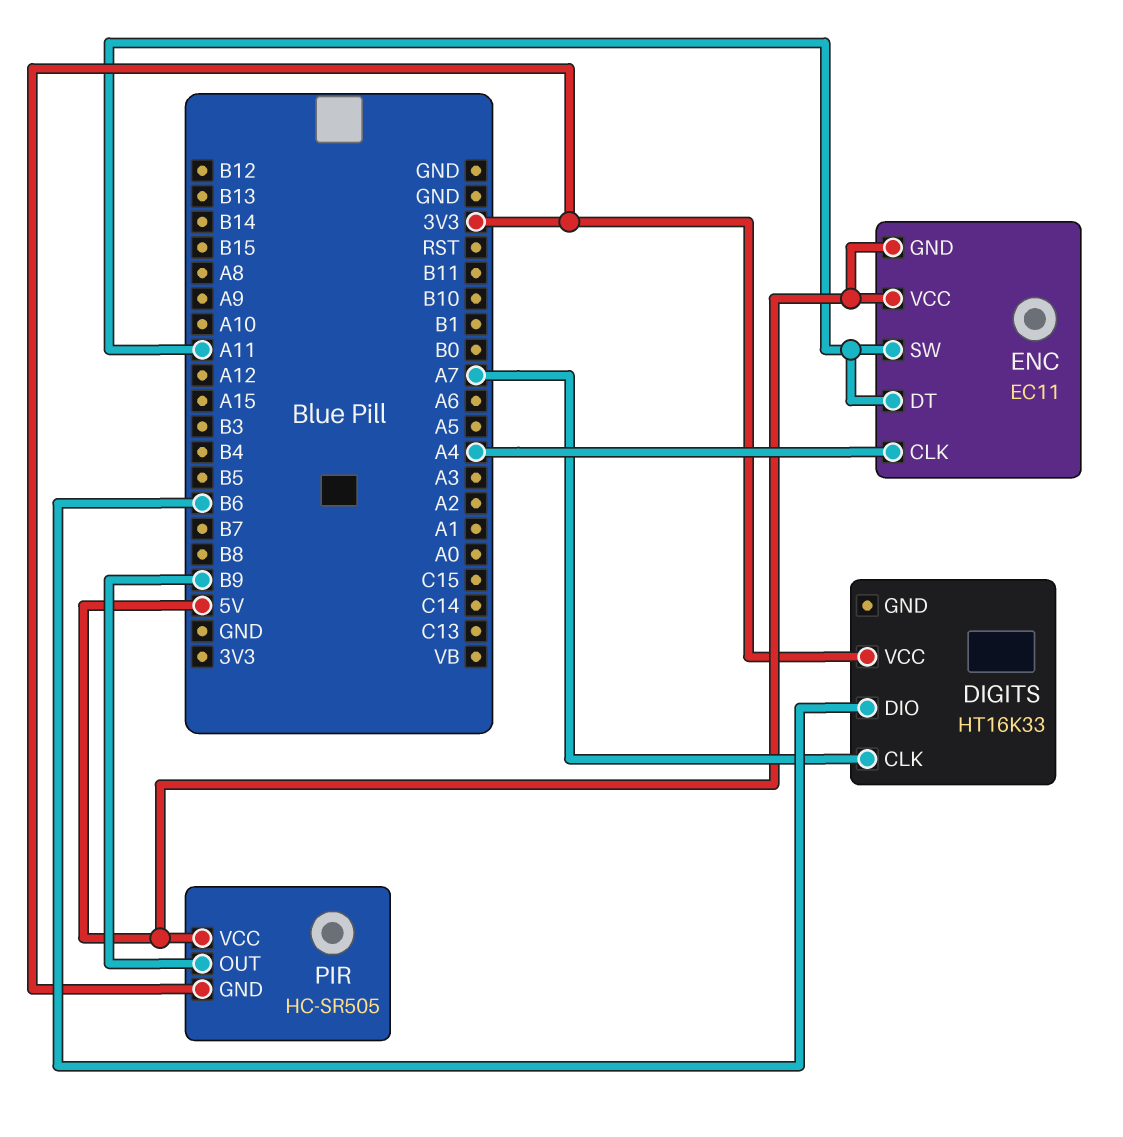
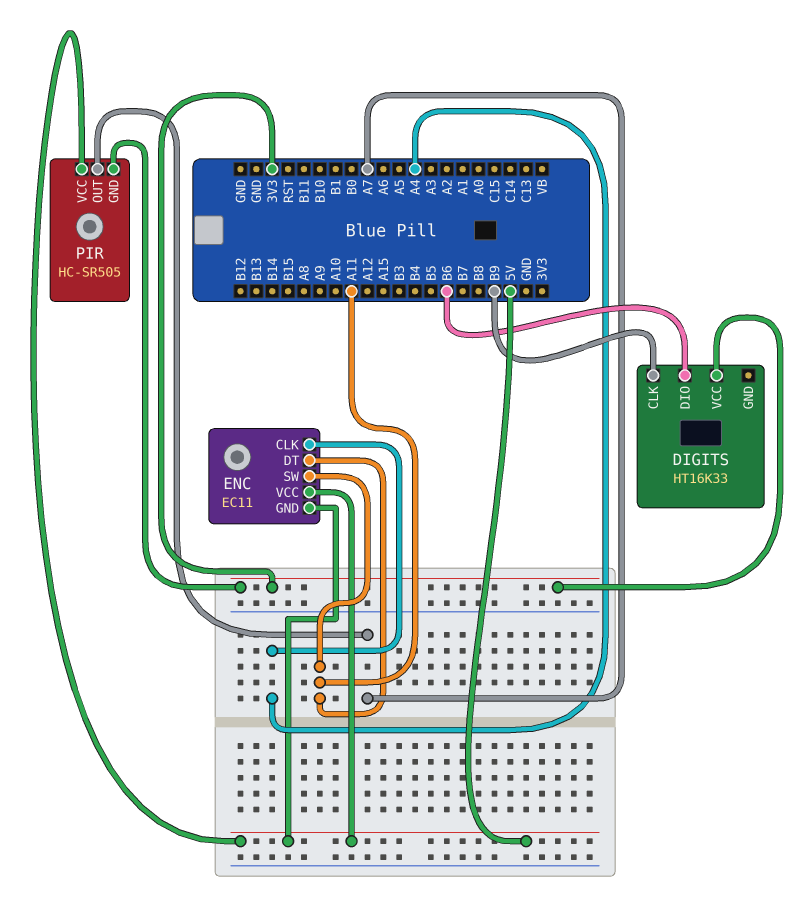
DIGITS pin CLK: A7 -> B9
PIR pin OUT: B9 -> A7

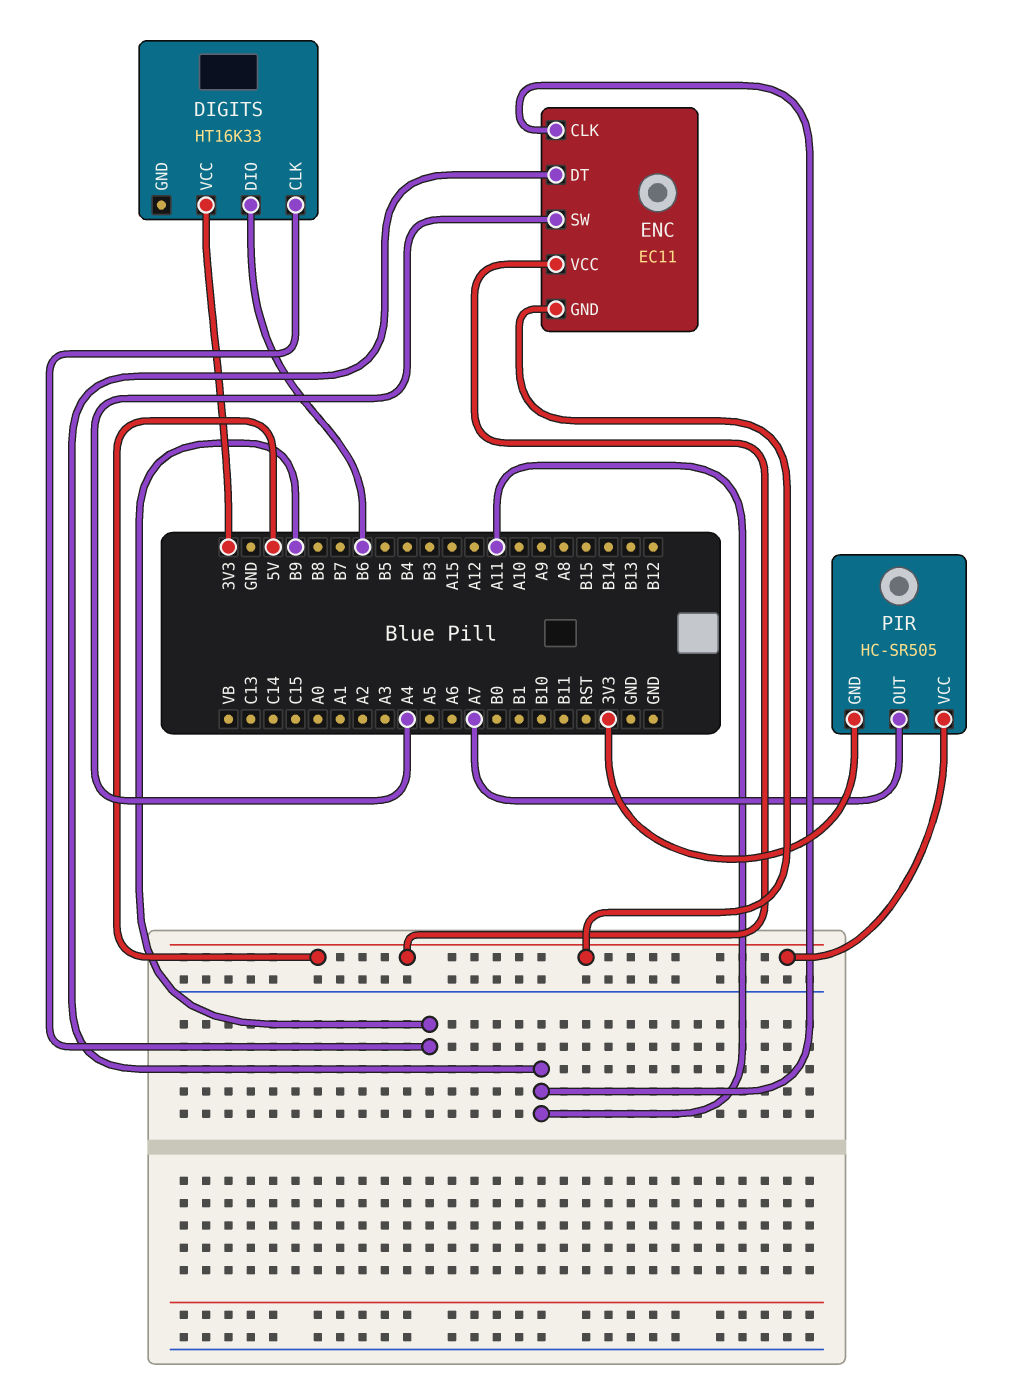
ENC pin CLK: A4 -> A11
ENC pin SW: A11 -> A4

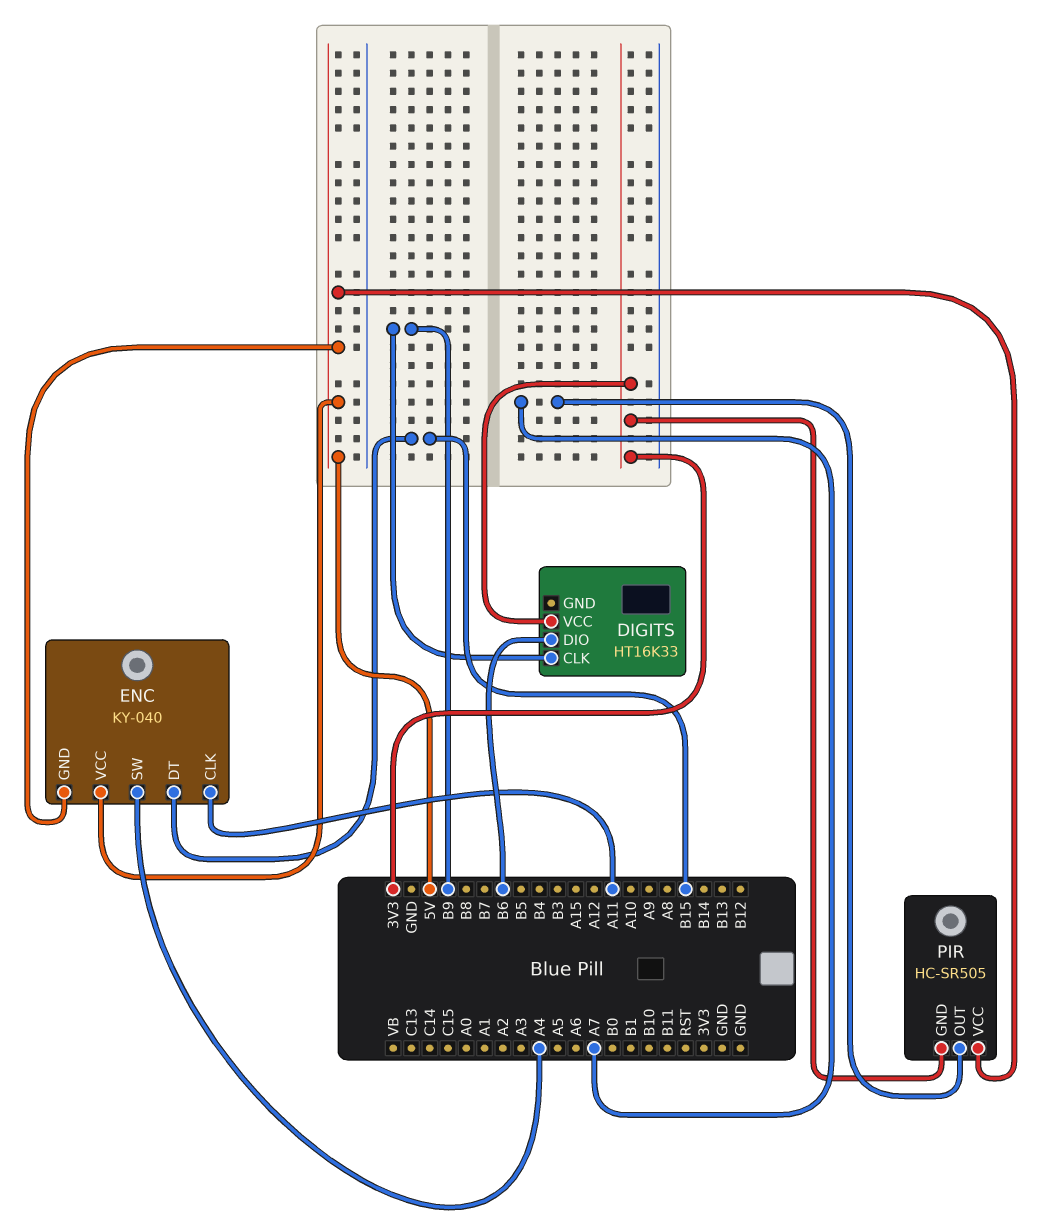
ENC: EC11 -> KY-040
ENC pin DT: A11 -> B15

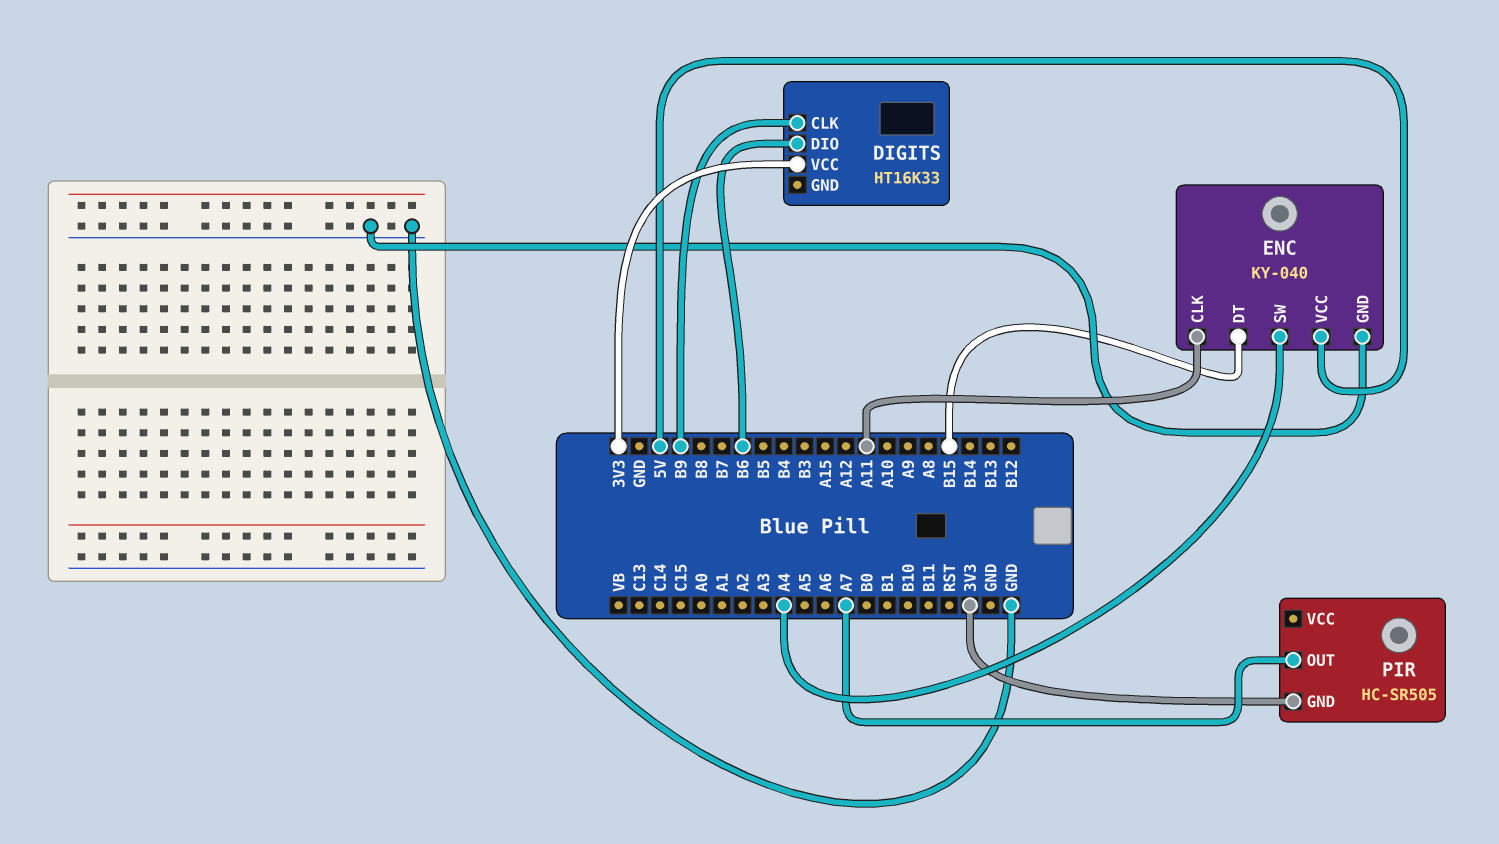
ENC pin GND: 5V -> GND
PIR pin VCC: 5V -> none

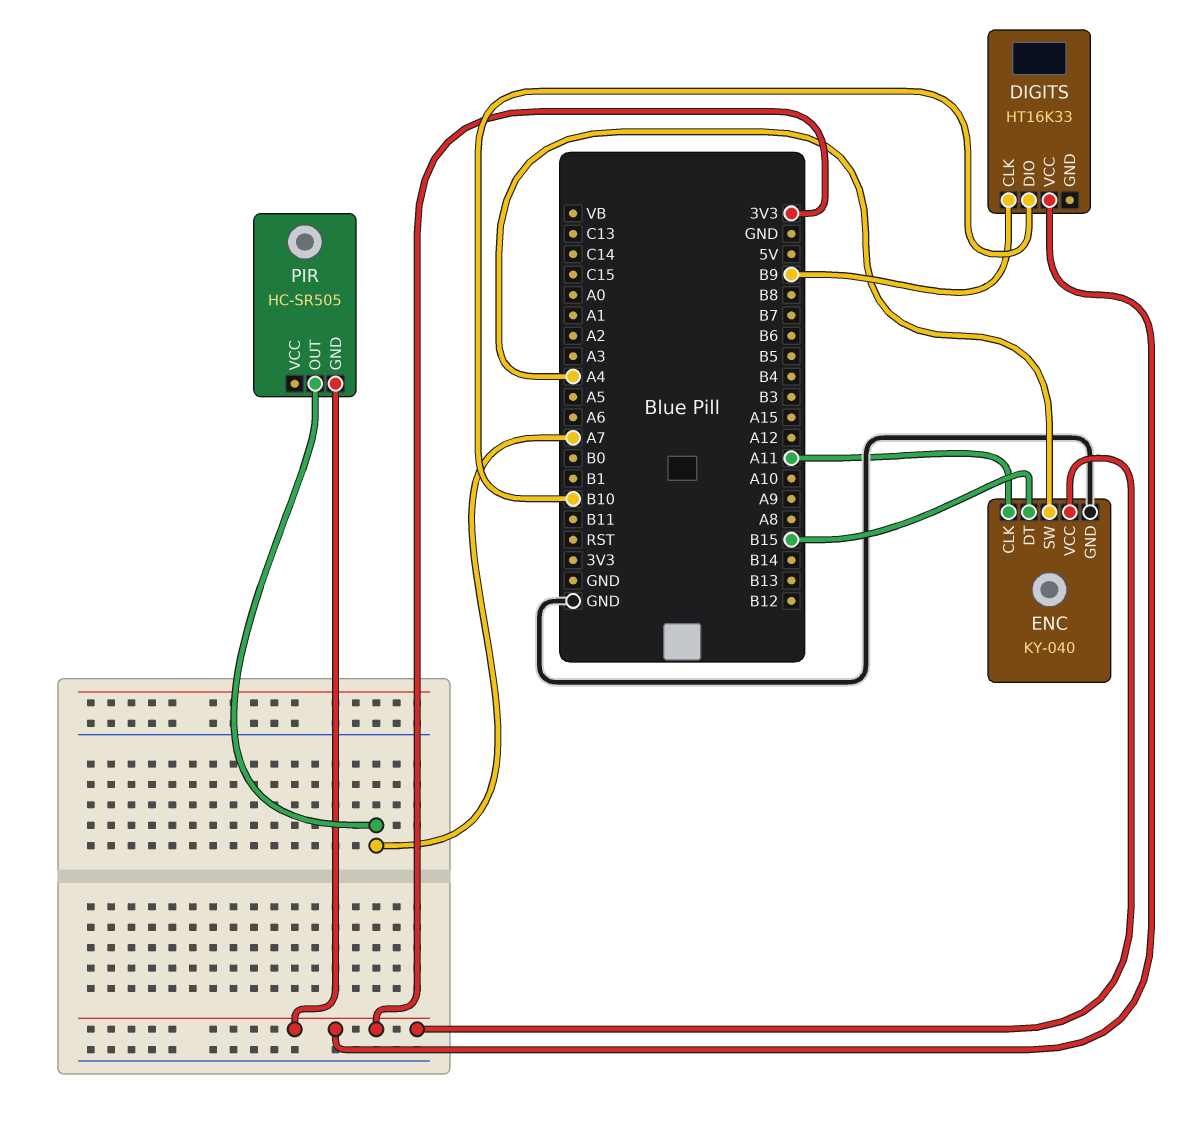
DIGITS pin DIO: B6 -> B10
ENC pin VCC: 5V -> 3V3

